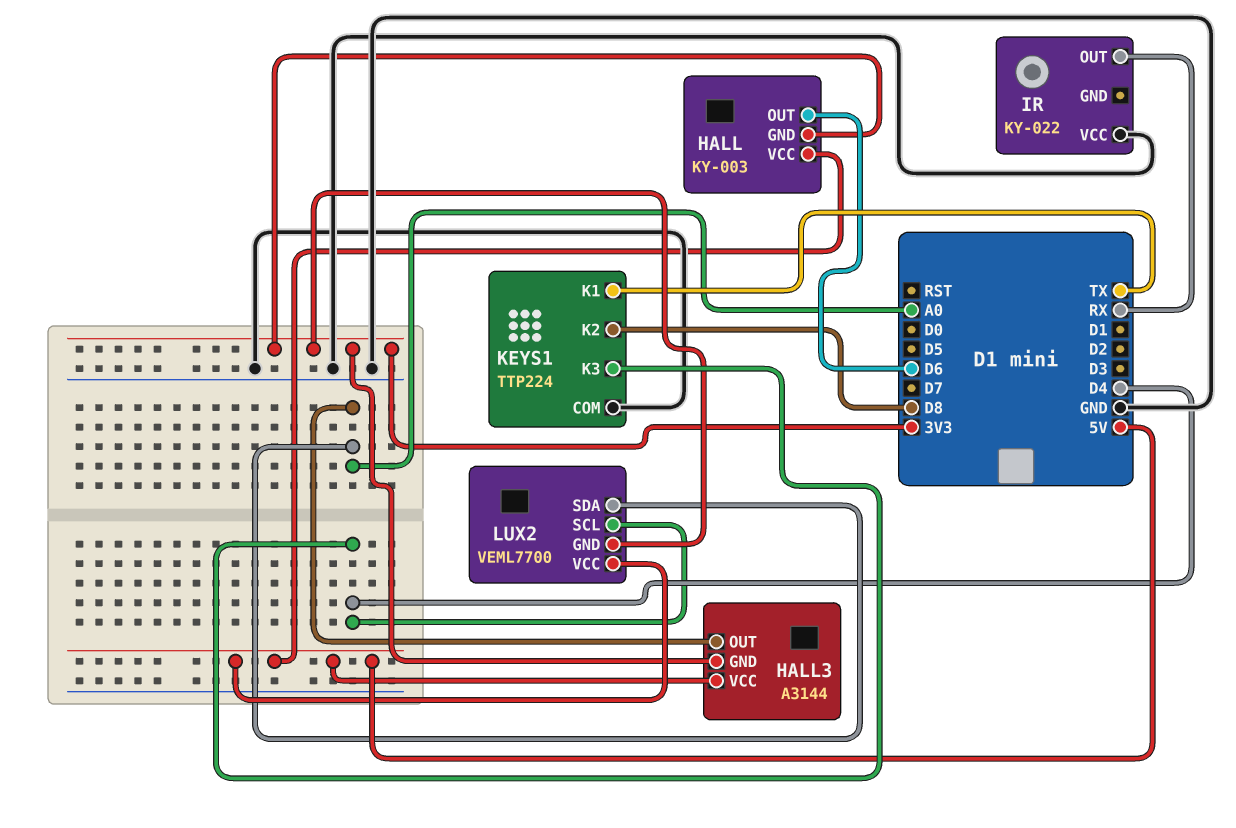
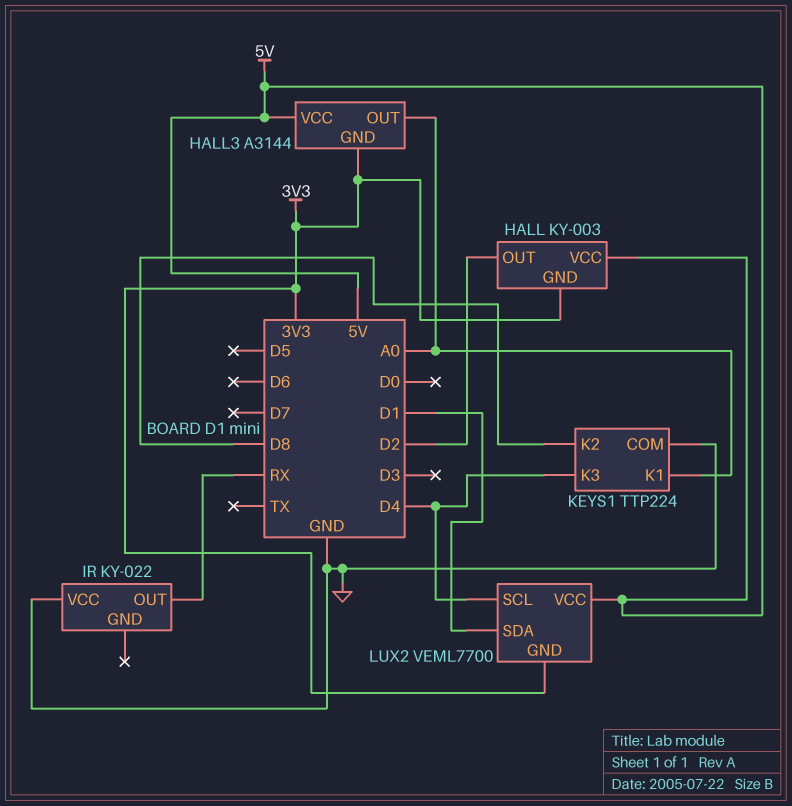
HALL pin OUT: D6 -> D2
KEYS1 pin K1: TX -> A0
LUX2 pin SDA: A0 -> D1

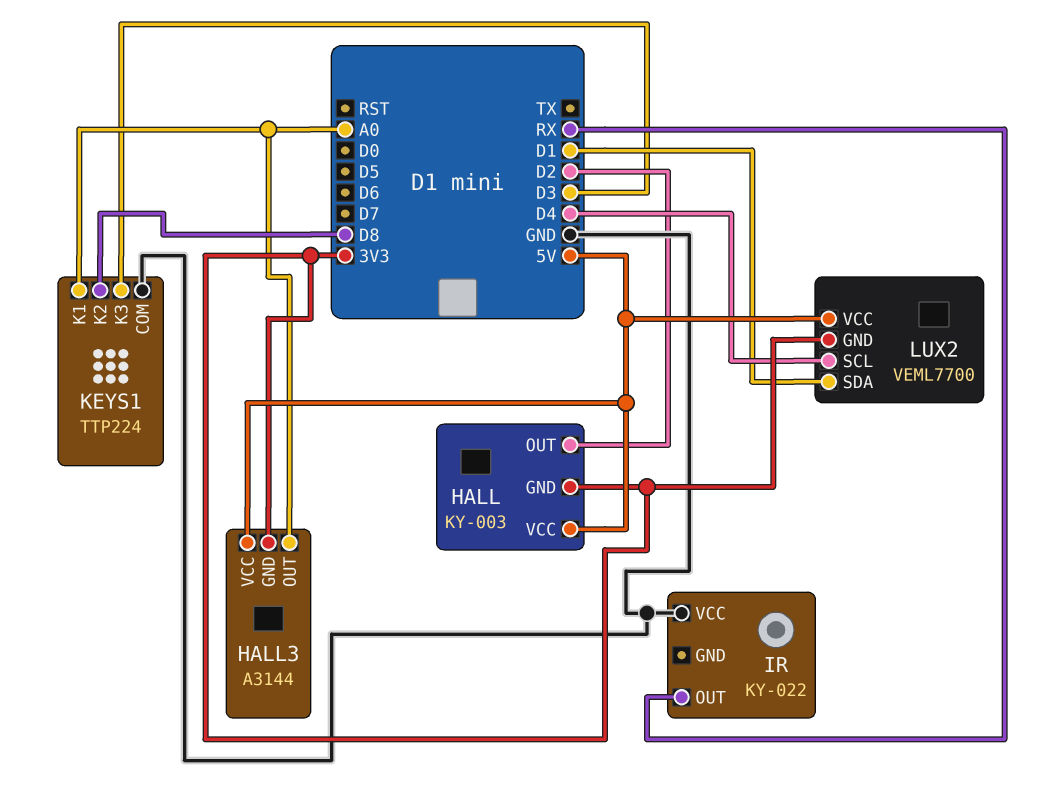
KEYS1 pin K3: D4 -> D3

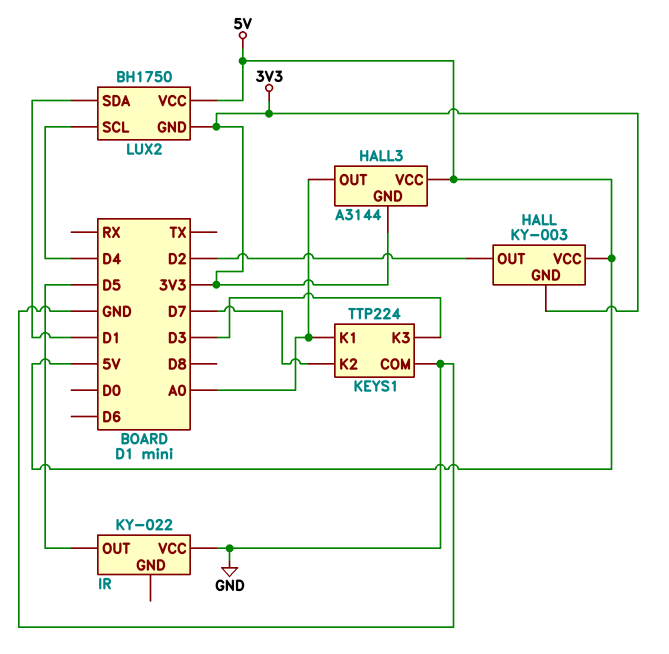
IR pin OUT: RX -> D5
KEYS1 pin K2: D8 -> D7
LUX2: VEML7700 -> BH1750

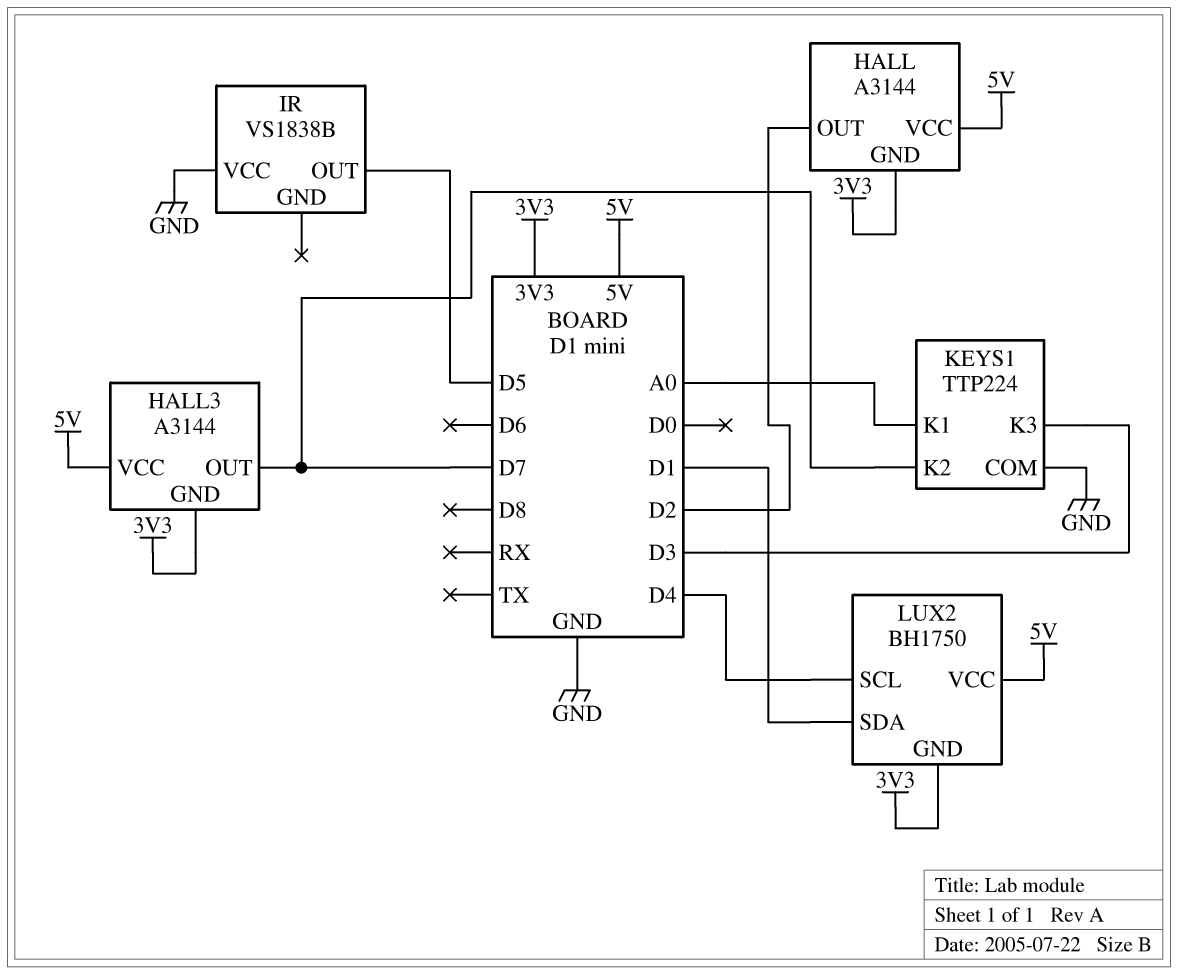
HALL: KY-003 -> A3144
HALL3 pin OUT: A0 -> D7
IR: KY-022 -> VS1838B

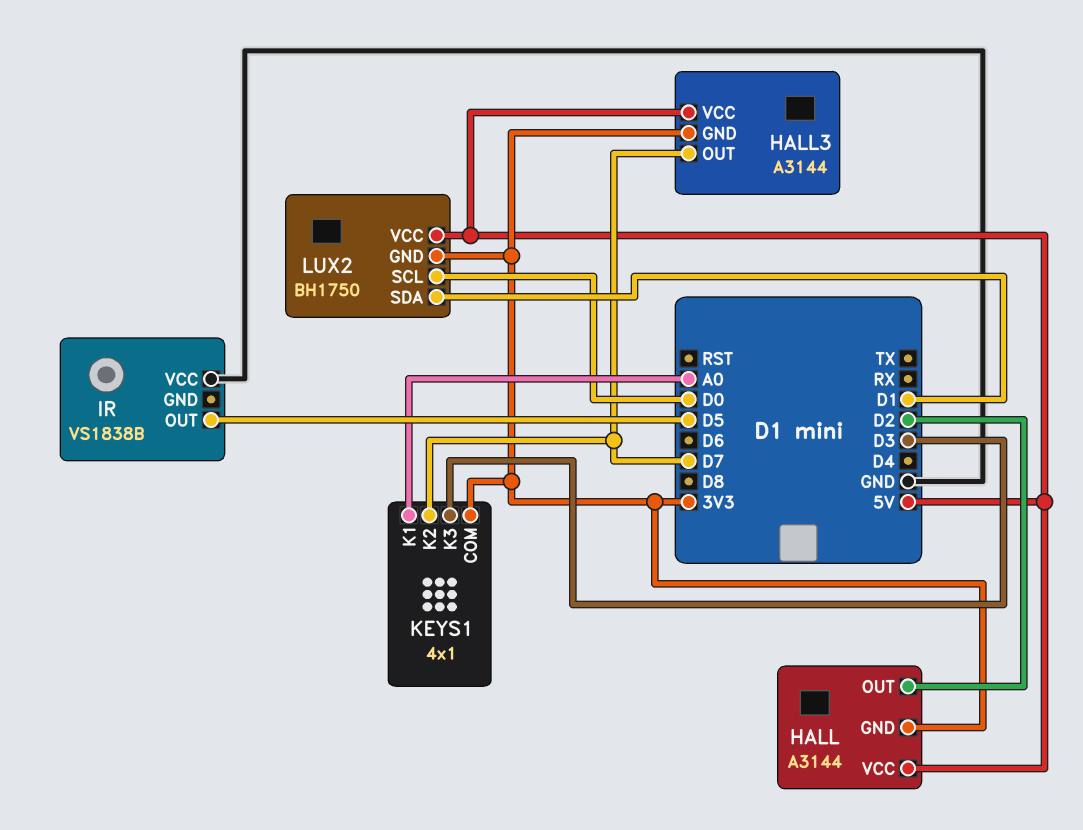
KEYS1: TTP224 -> 4x1
KEYS1 pin COM: GND -> 3V3
LUX2 pin SCL: D4 -> D0

